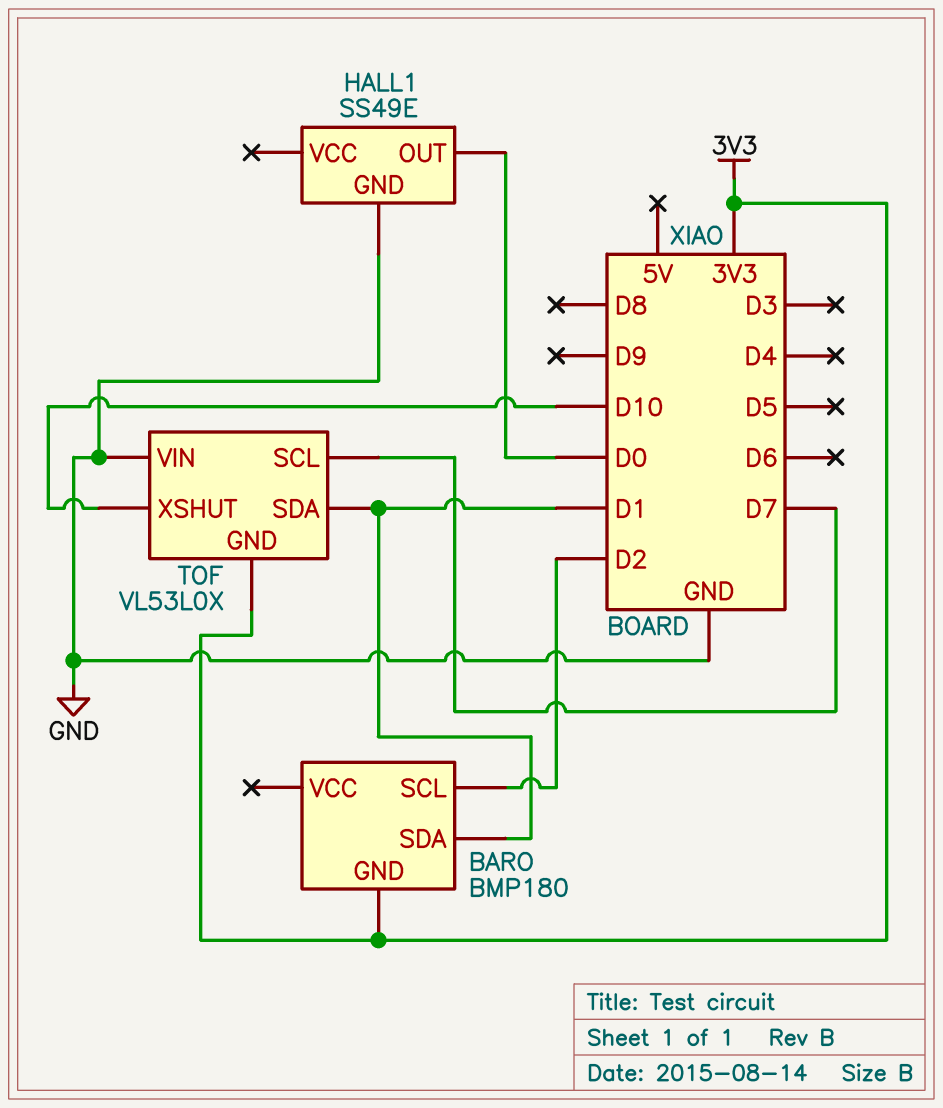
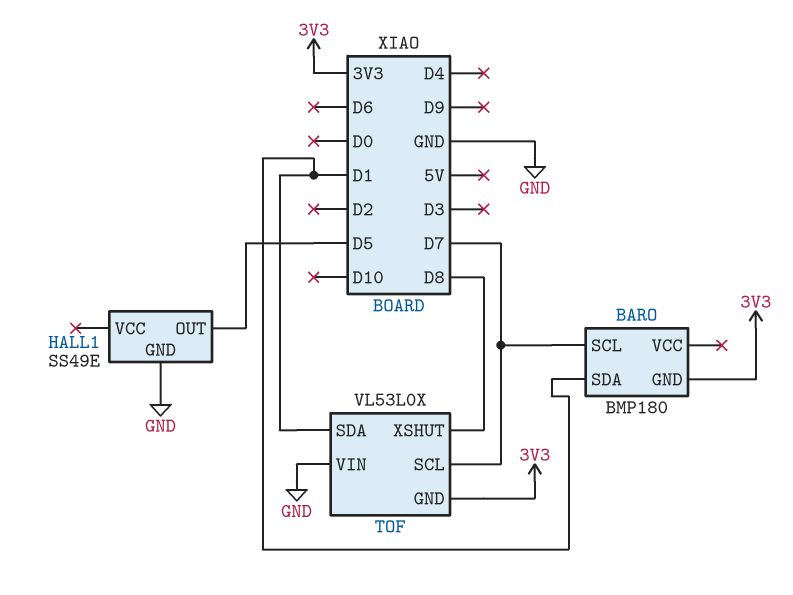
BARO pin SCL: D2 -> D7
HALL1 pin OUT: D0 -> D5
TOF pin XSHUT: D10 -> D8

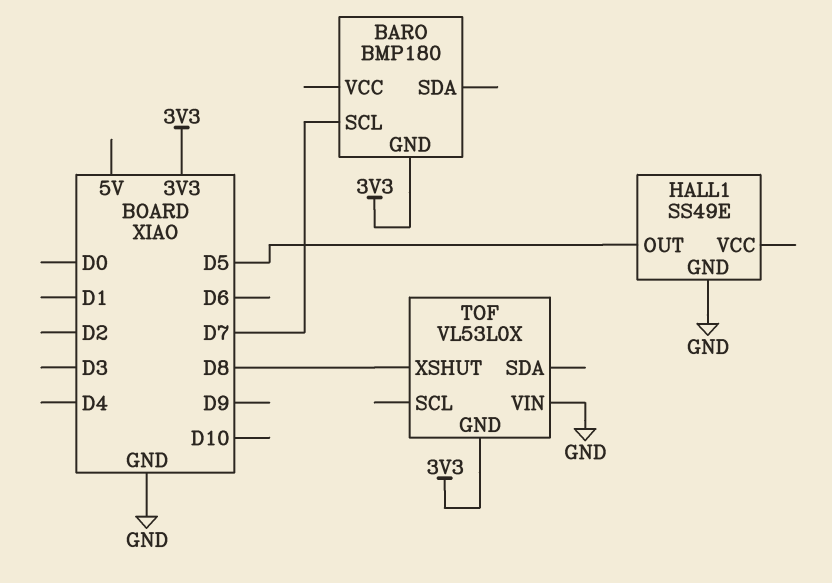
BARO pin SDA: D1 -> none
TOF pin SCL: D7 -> none
TOF pin SDA: D1 -> none

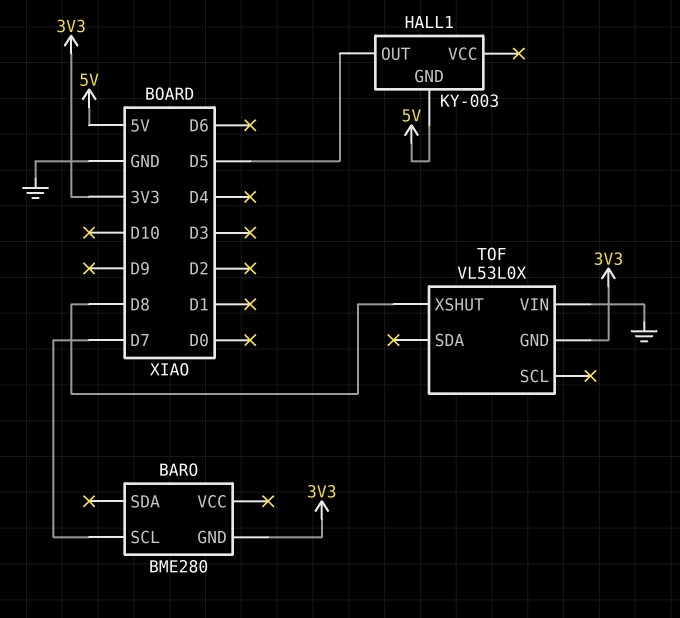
BARO: BMP180 -> BME280
HALL1: SS49E -> KY-003
HALL1 pin GND: GND -> 5V

